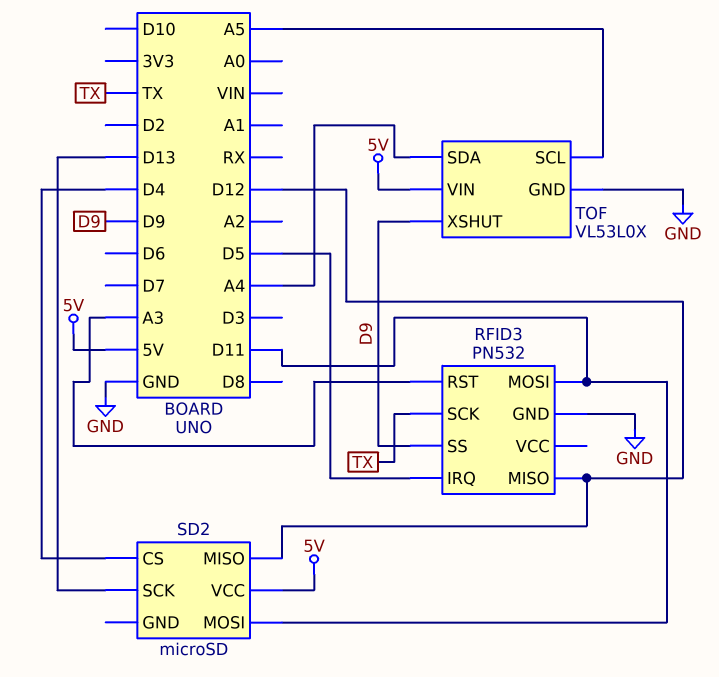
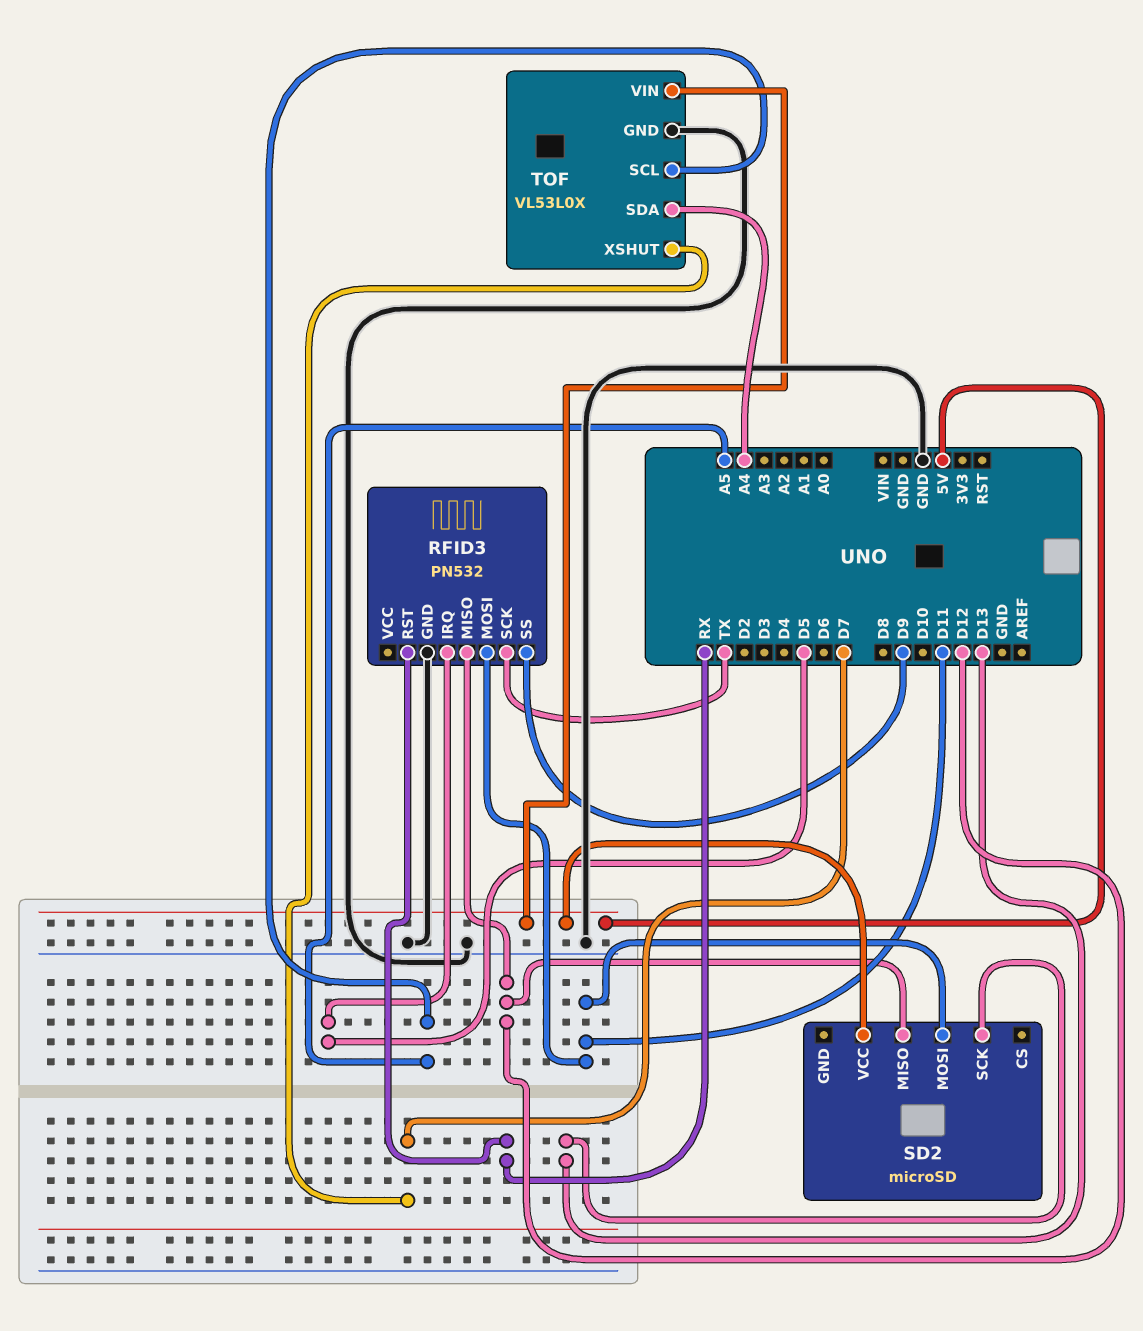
RFID3 pin RST: A3 -> RX
SD2 pin CS: D4 -> none
TOF pin XSHUT: D9 -> D7

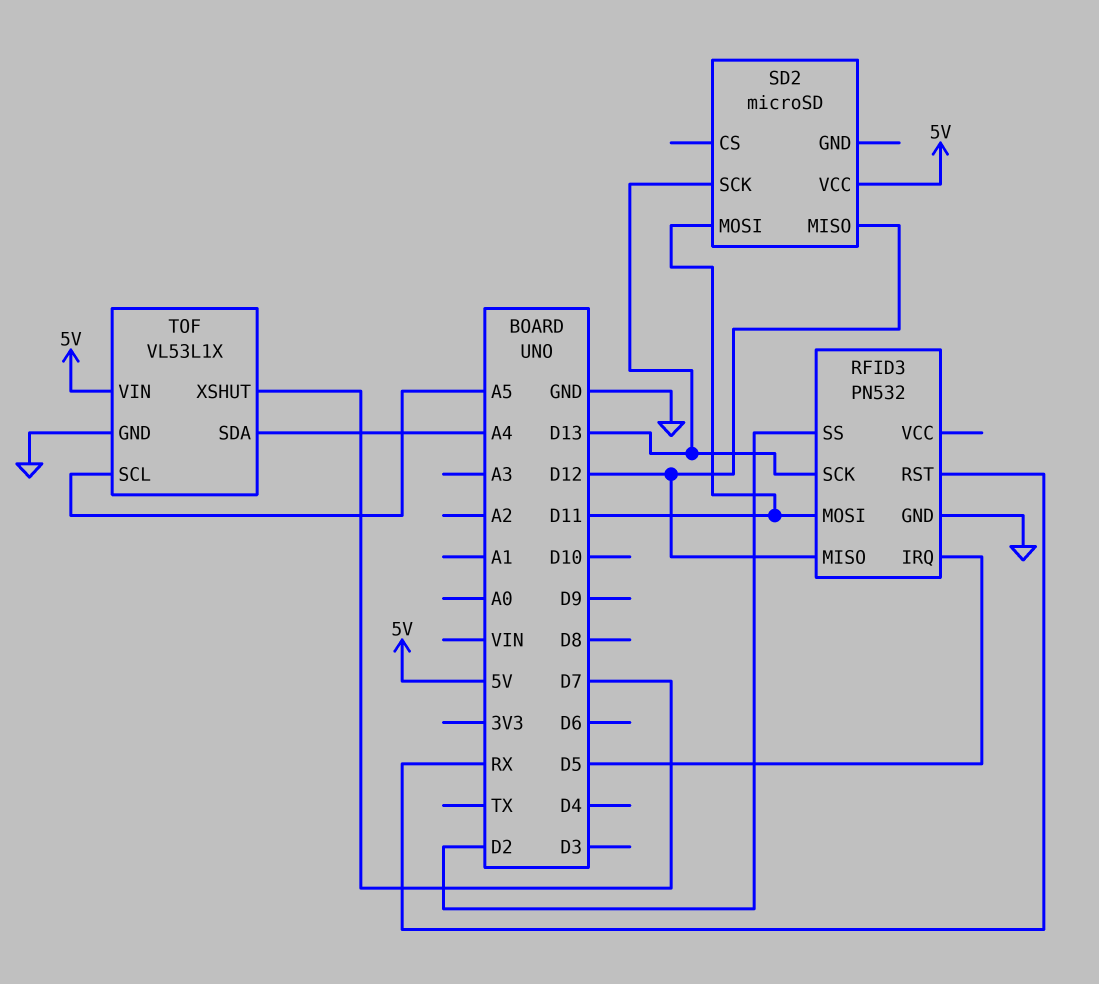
RFID3 pin SCK: TX -> D13
RFID3 pin SS: D9 -> D2
TOF: VL53L0X -> VL53L1X

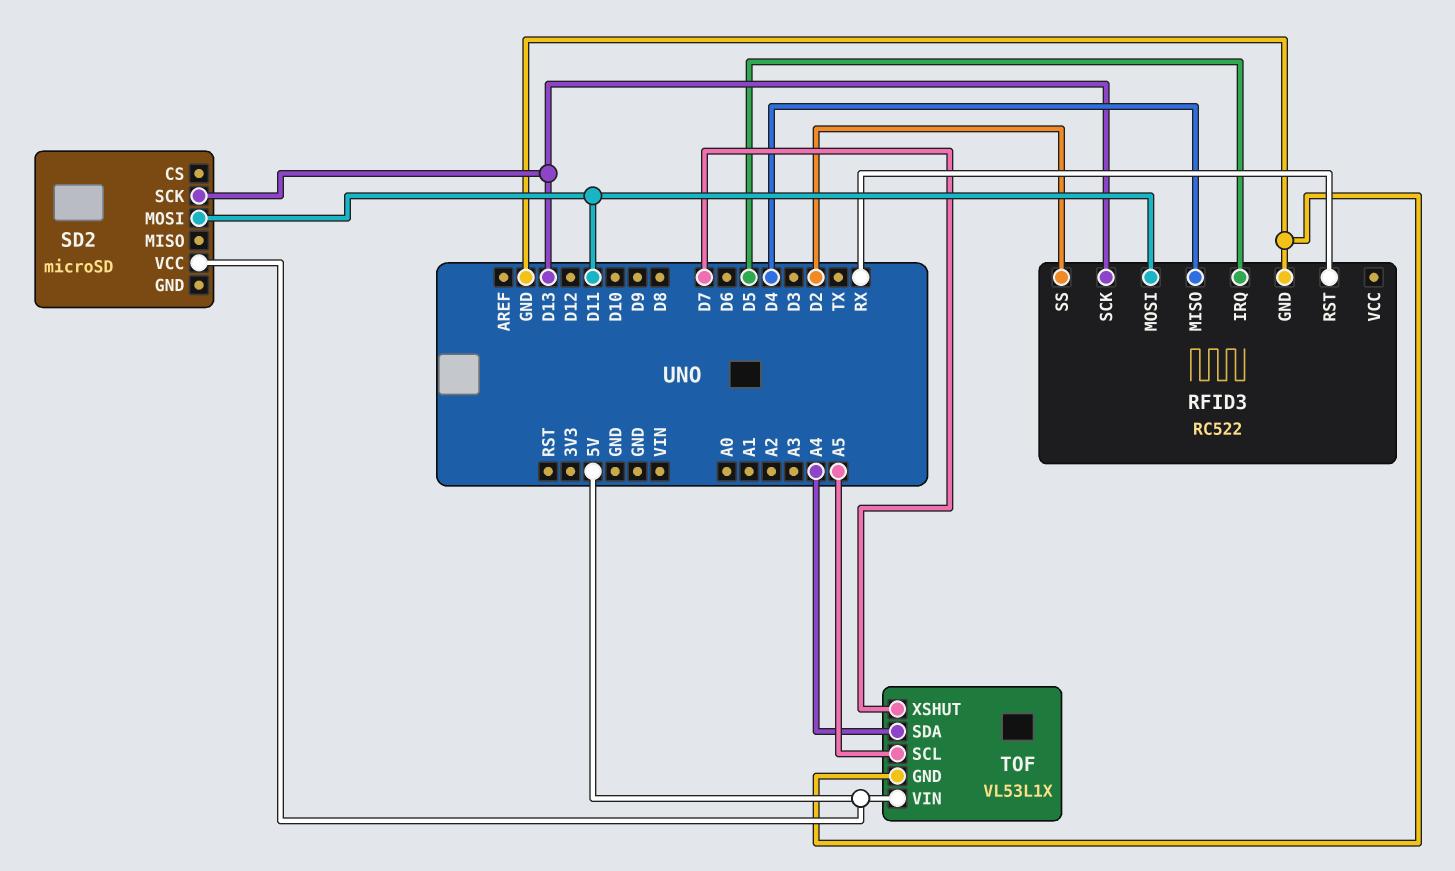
RFID3: PN532 -> RC522
RFID3 pin MISO: D12 -> D4
SD2 pin MISO: D12 -> none

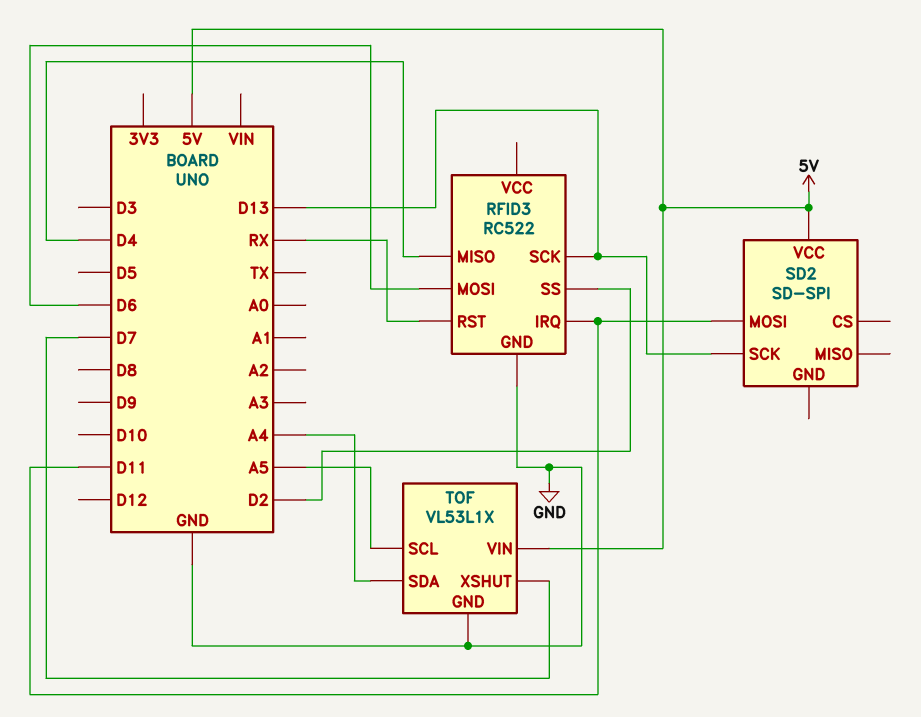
RFID3 pin IRQ: D5 -> D11
RFID3 pin MOSI: D11 -> D6
SD2: microSD -> SD-SPI

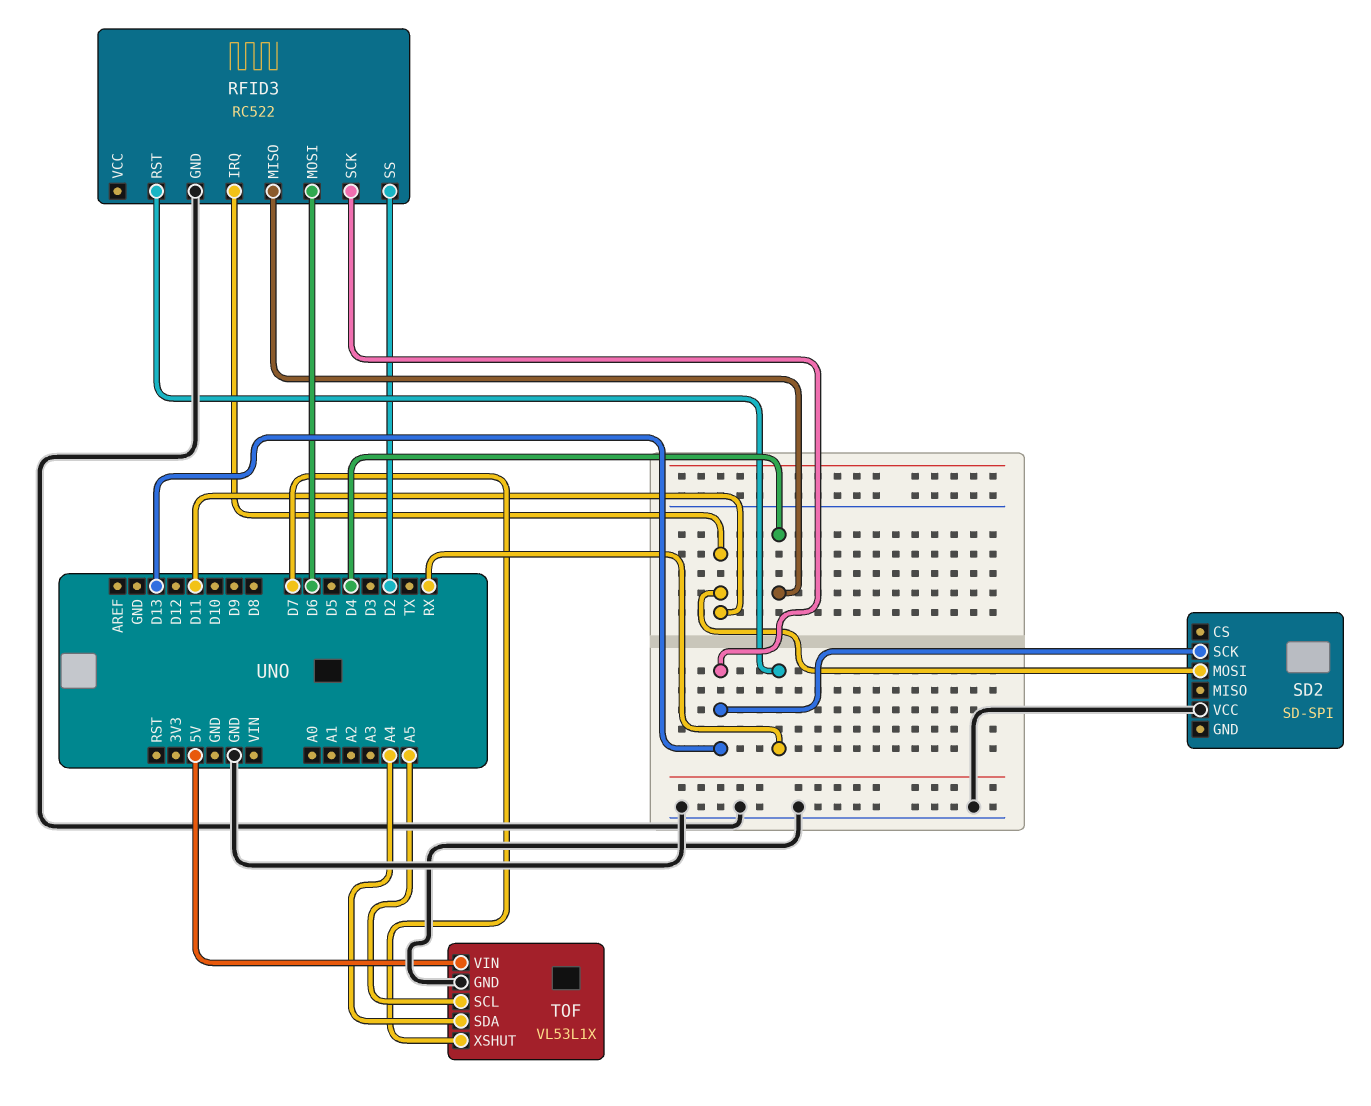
SD2 pin VCC: 5V -> GND

